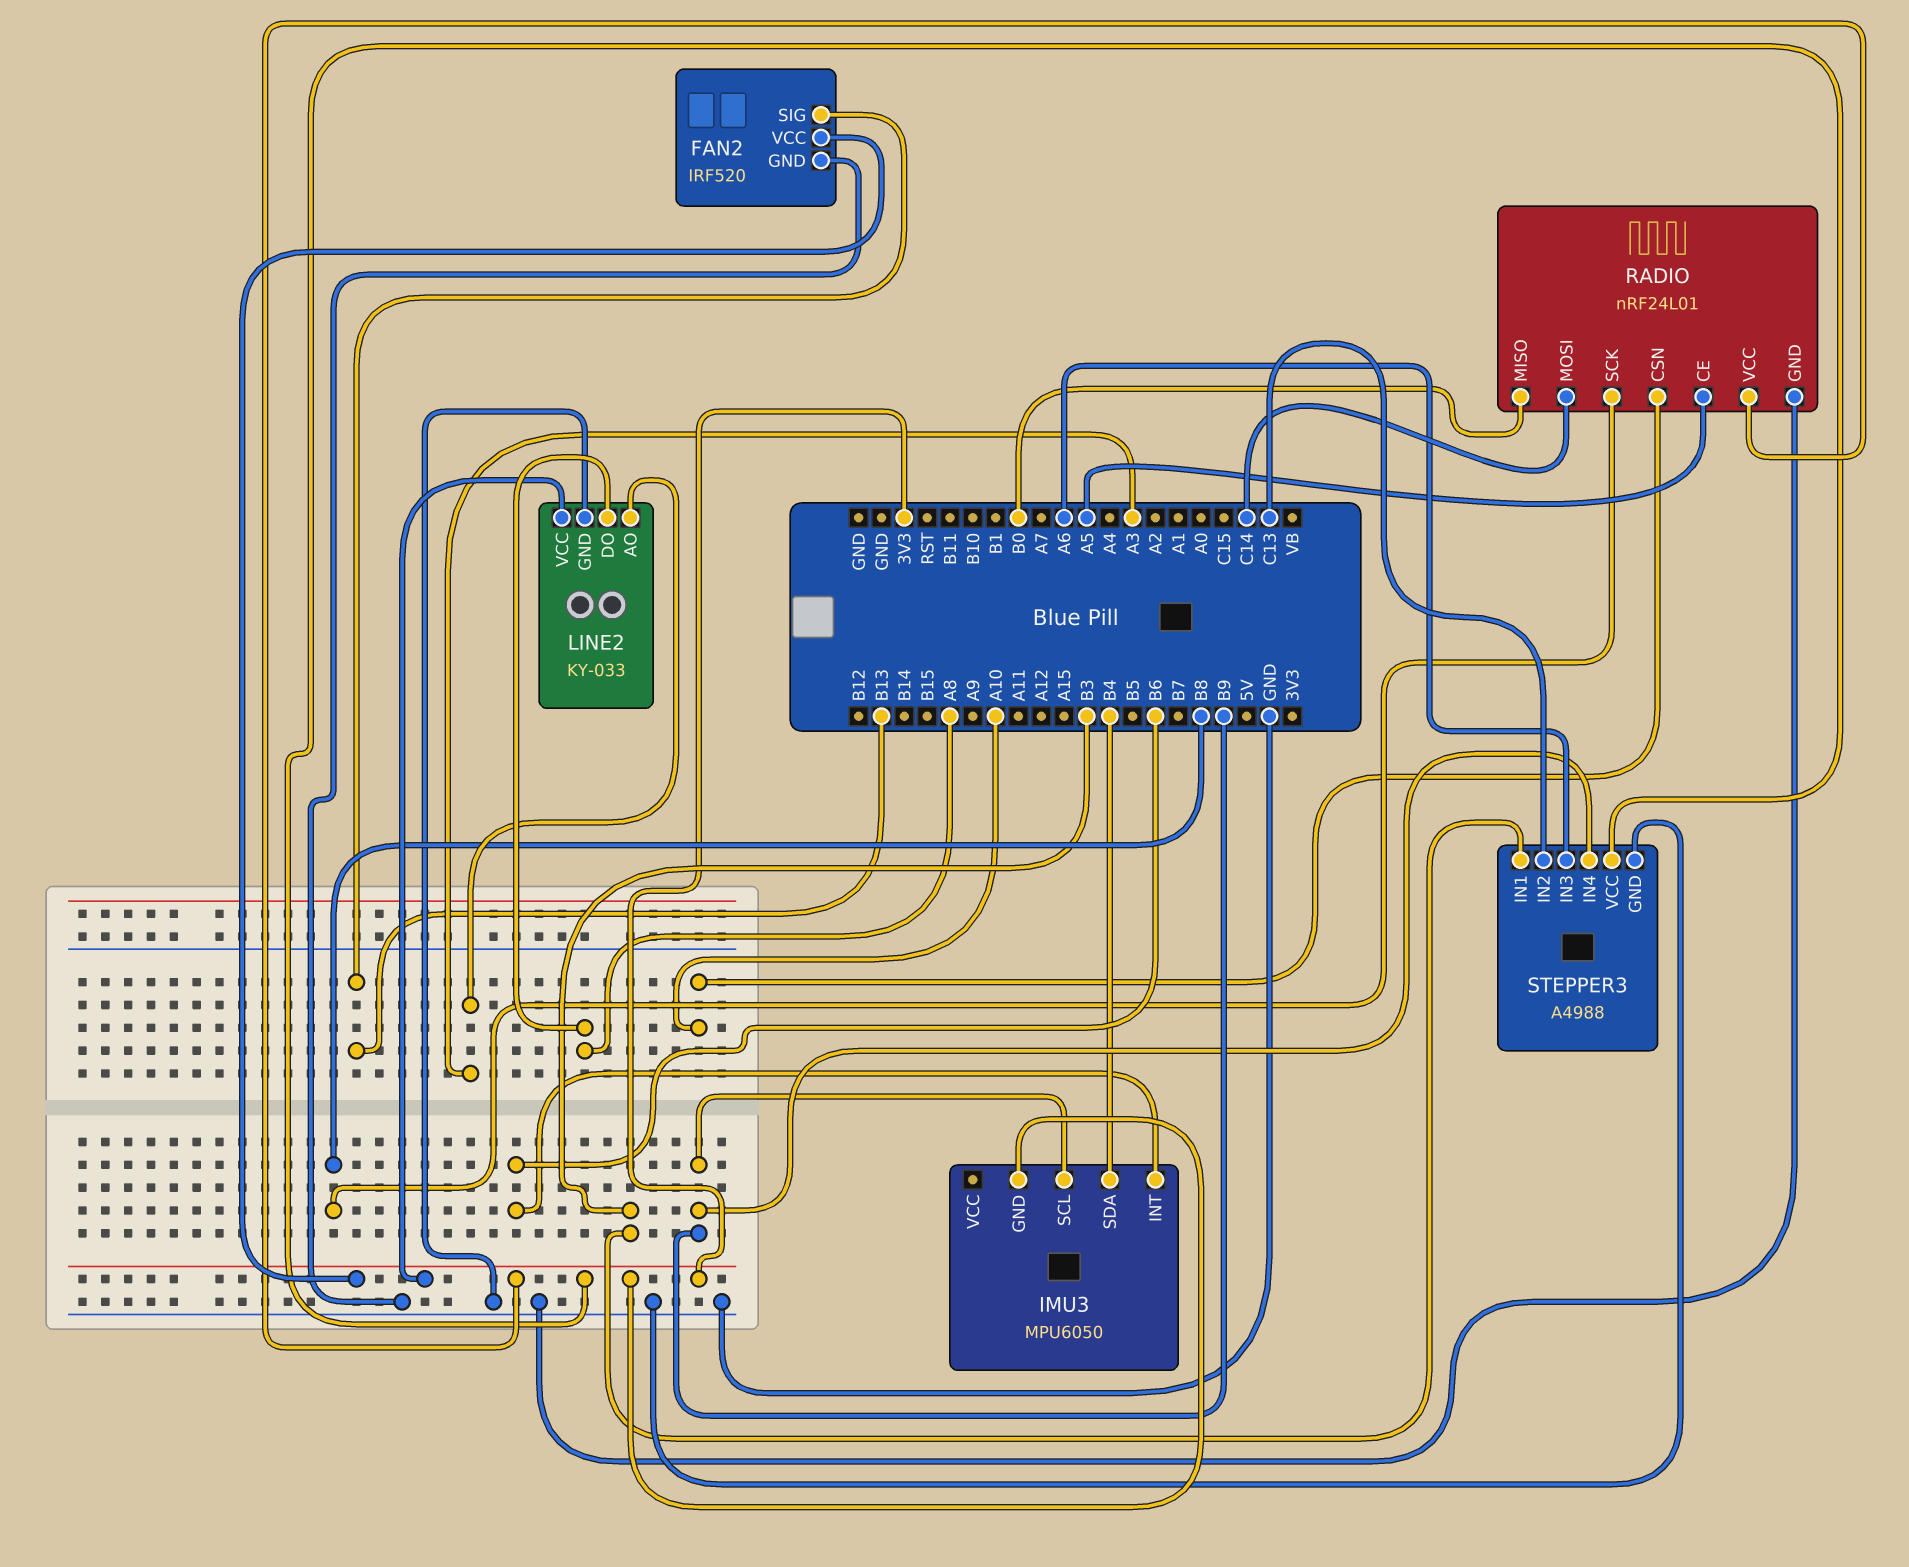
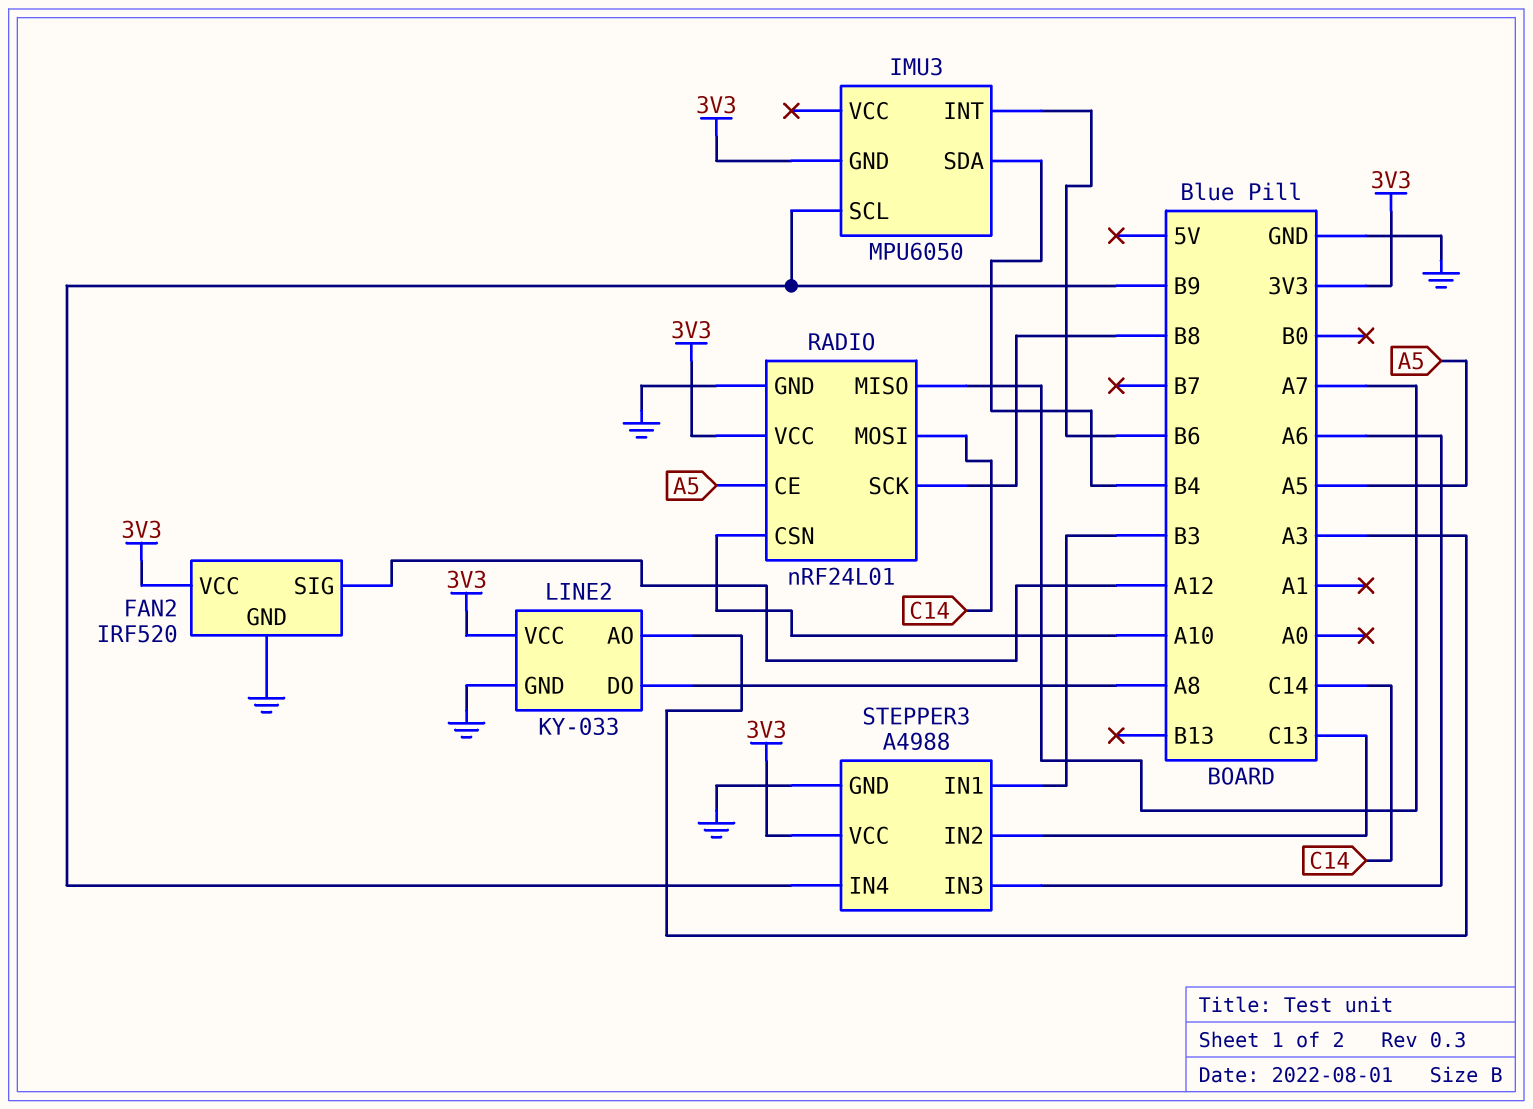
FAN2 pin SIG: B13 -> A12
RADIO pin MISO: B0 -> A7

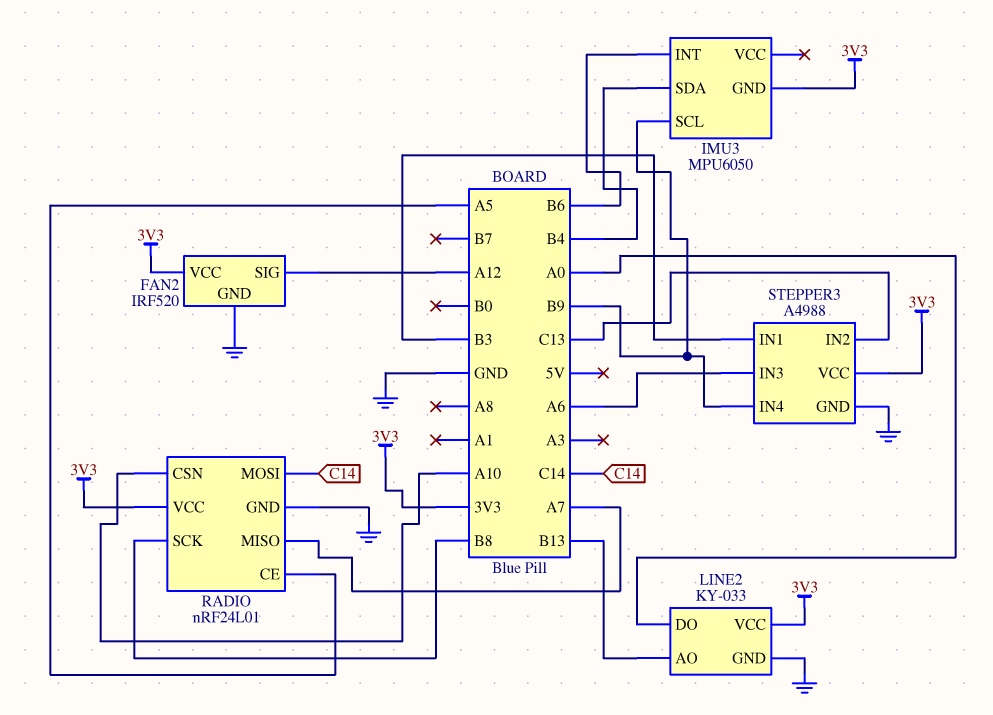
LINE2 pin AO: A3 -> B13
LINE2 pin DO: A8 -> A0

